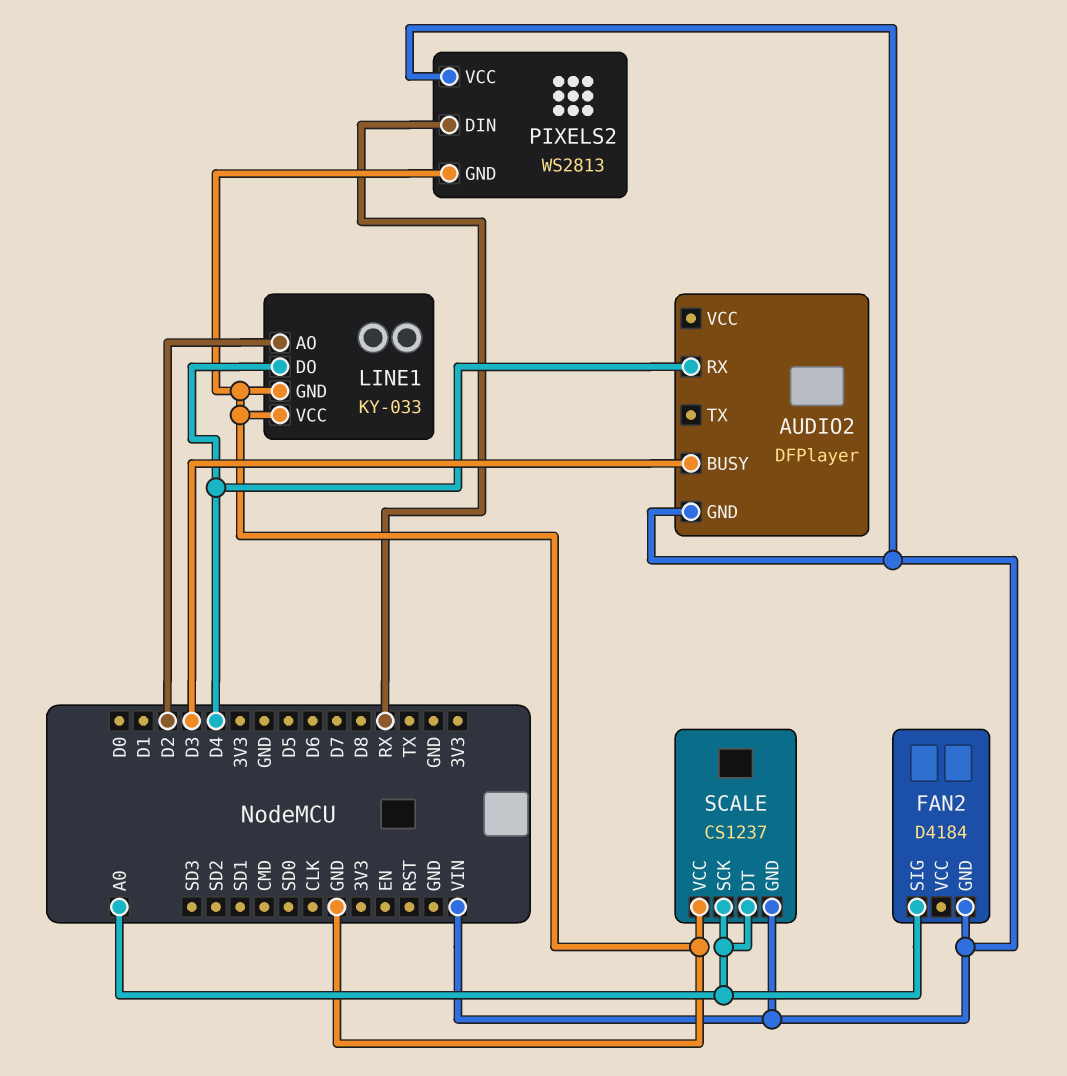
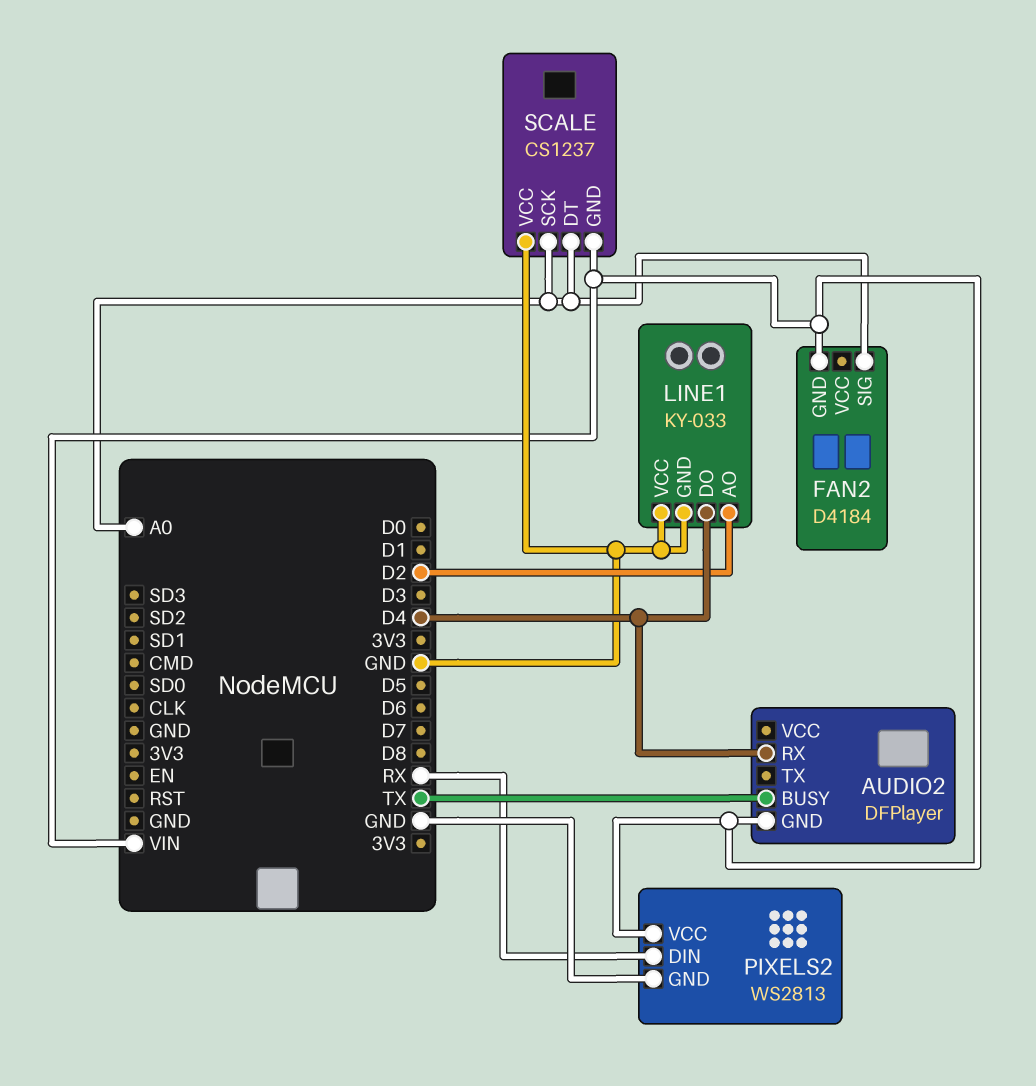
AUDIO2 pin BUSY: D3 -> TX

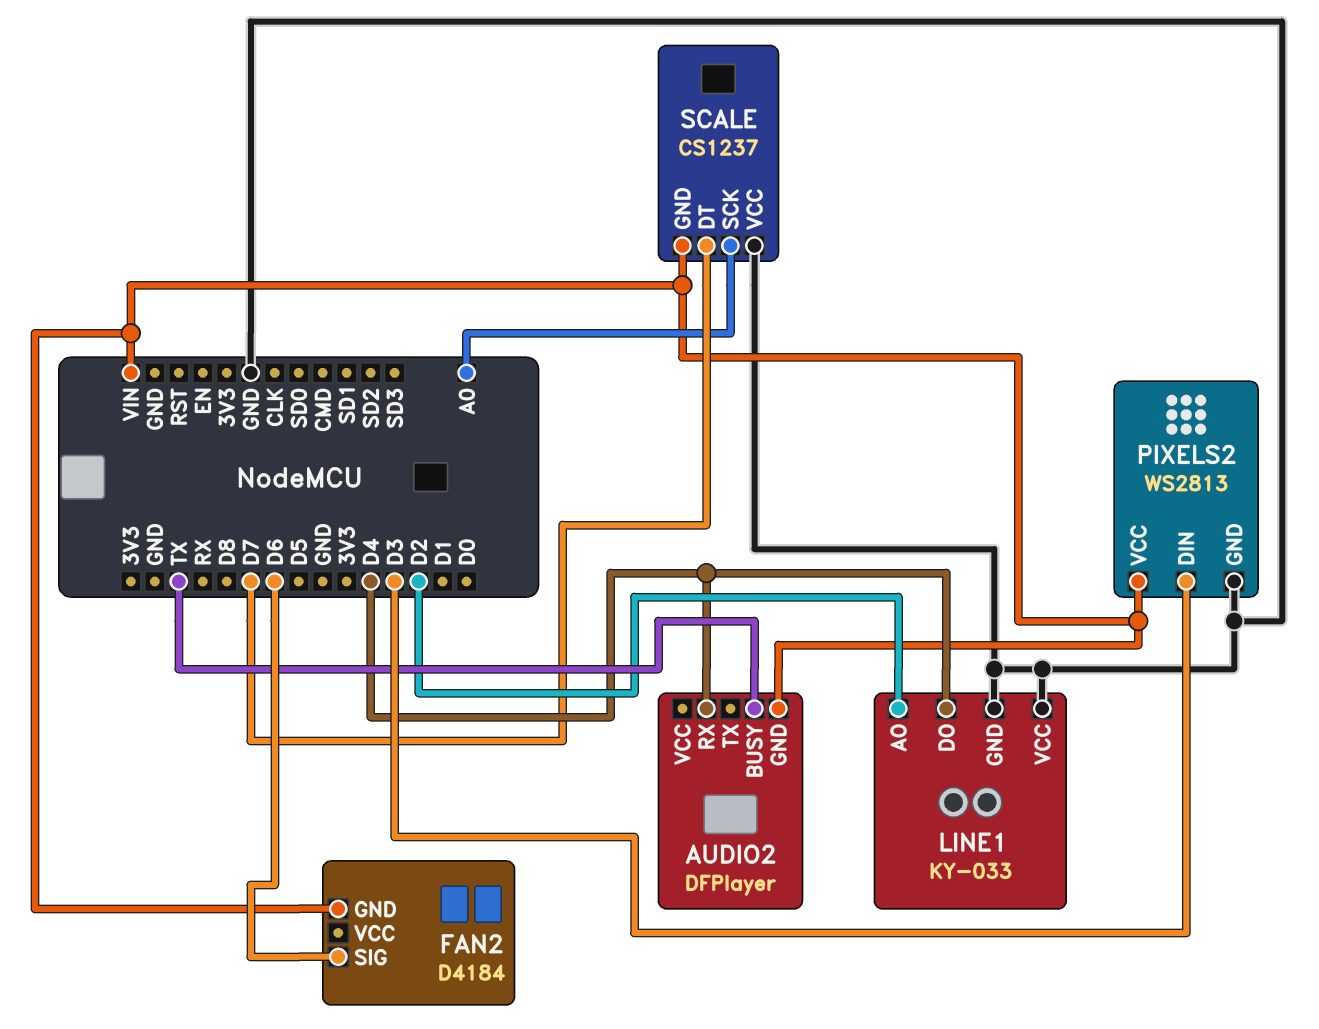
FAN2 pin SIG: A0 -> D6
PIXELS2 pin DIN: RX -> D3
SCALE pin DT: A0 -> D7

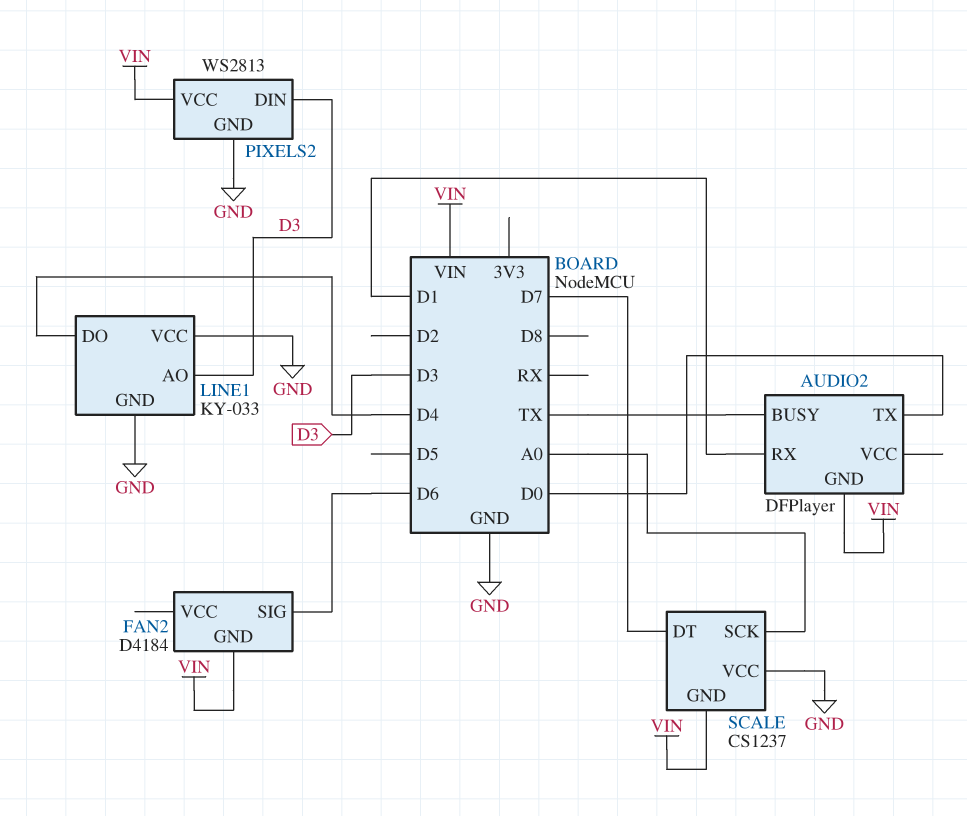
AUDIO2 pin RX: D4 -> D1
AUDIO2 pin TX: none -> D0
LINE1 pin AO: D2 -> D3

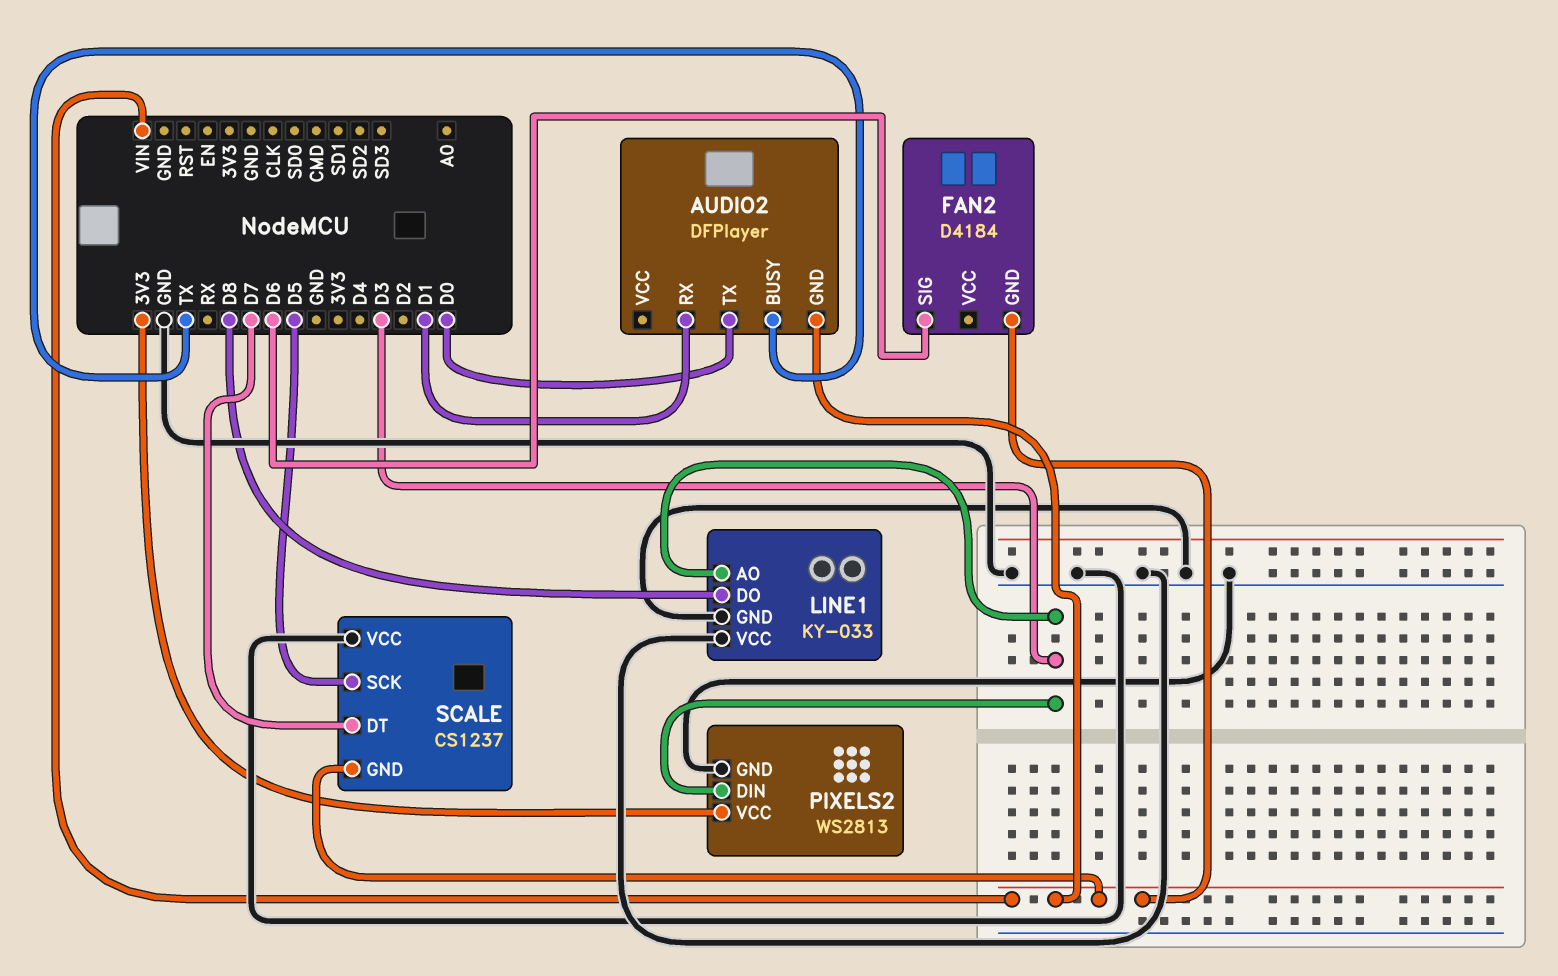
LINE1 pin DO: D4 -> D8
PIXELS2 pin VCC: VIN -> 3V3
SCALE pin SCK: A0 -> D5

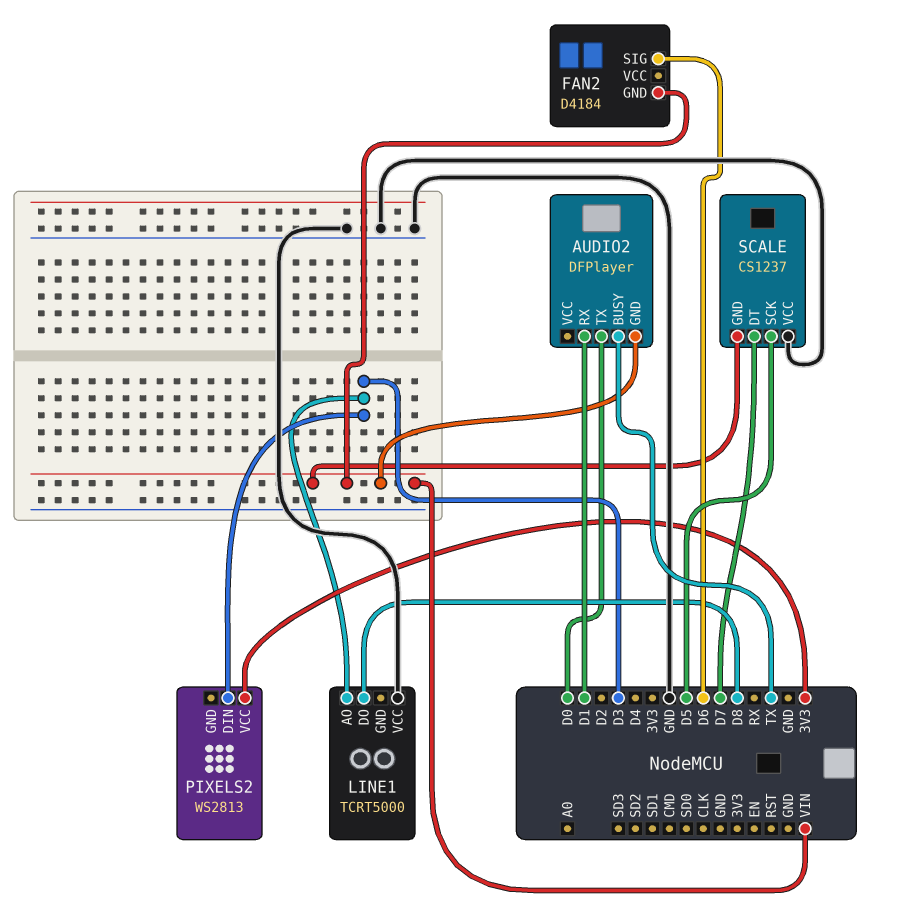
LINE1: KY-033 -> TCRT5000
LINE1 pin GND: GND -> none
PIXELS2 pin GND: GND -> none

